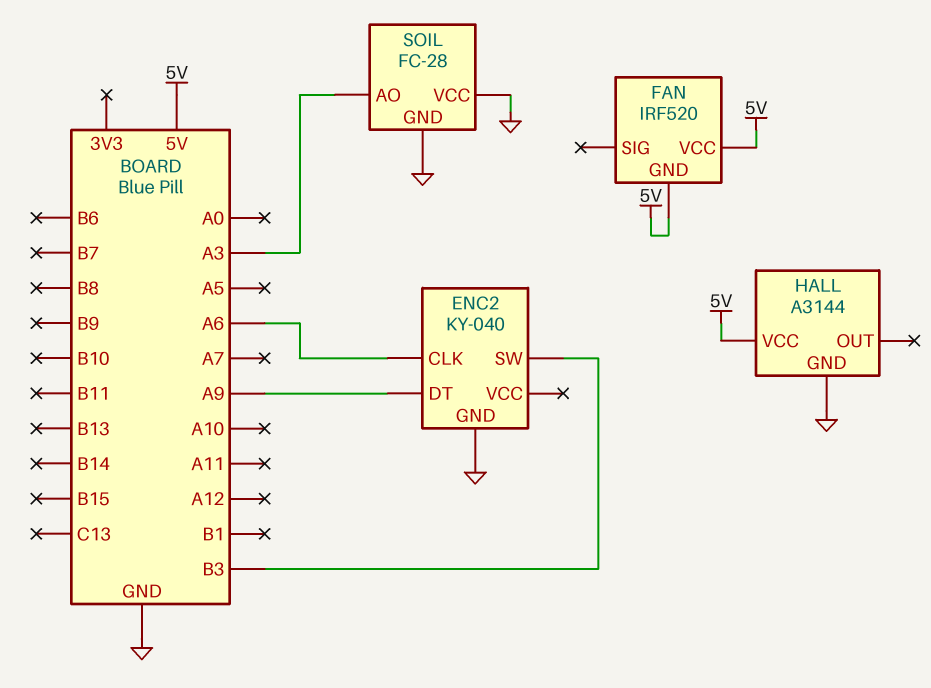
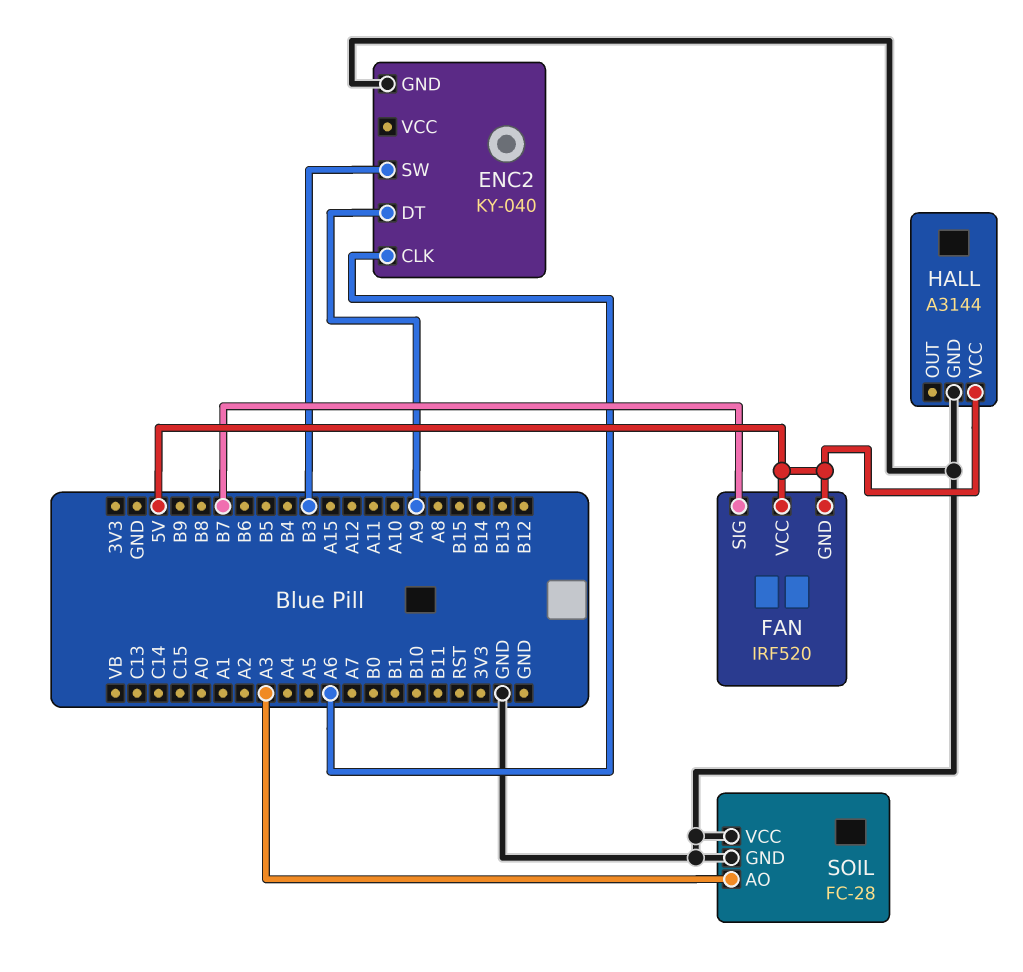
FAN pin SIG: none -> B7

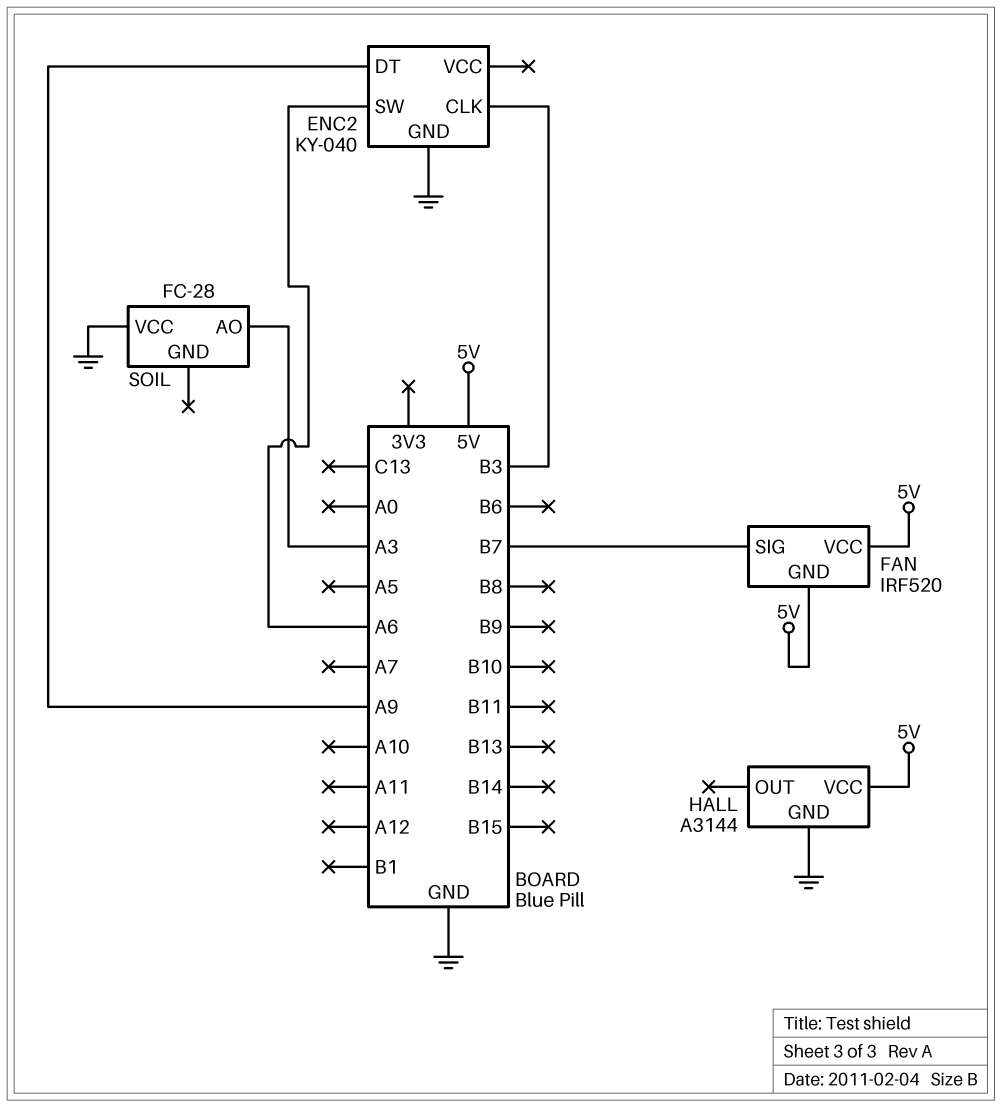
ENC2 pin CLK: A6 -> B3
ENC2 pin SW: B3 -> A6
SOIL pin GND: GND -> none

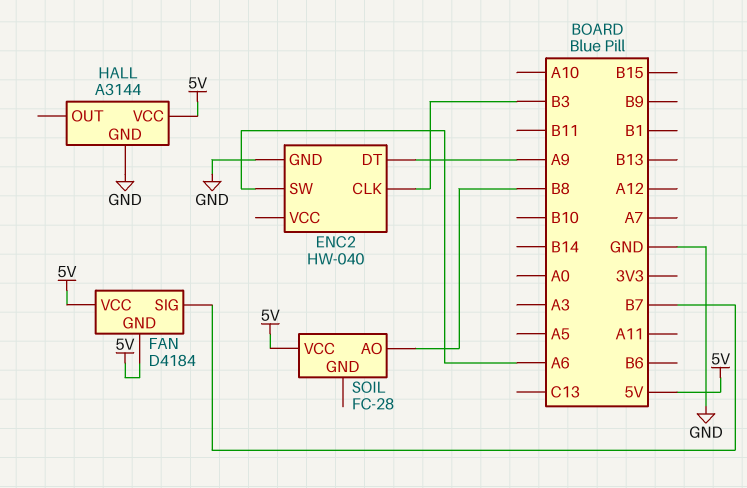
ENC2: KY-040 -> HW-040
FAN: IRF520 -> D4184
SOIL pin AO: A3 -> B8
SOIL pin VCC: GND -> 5V

